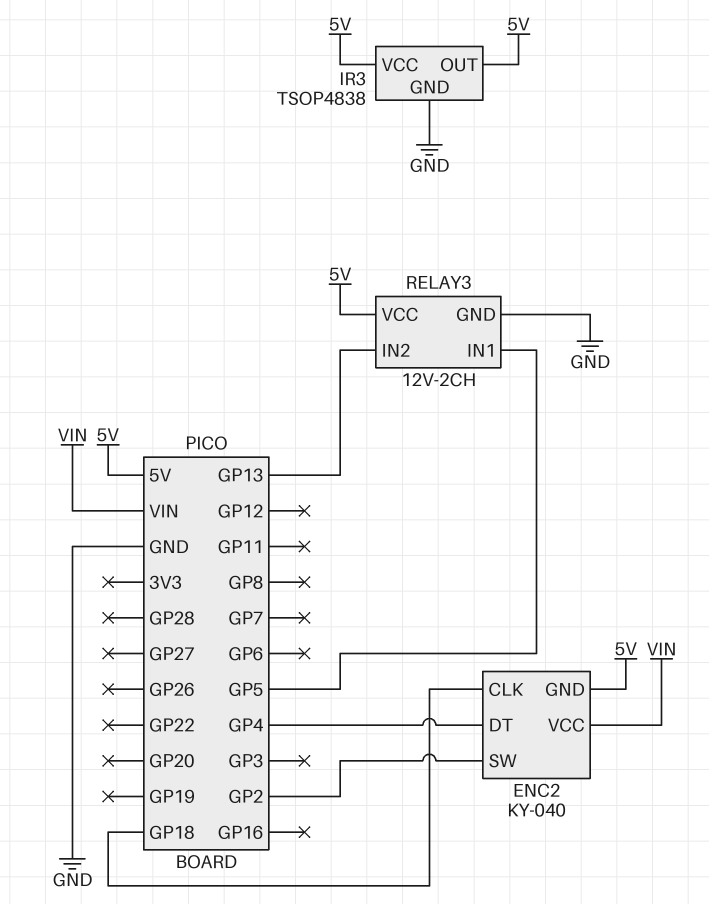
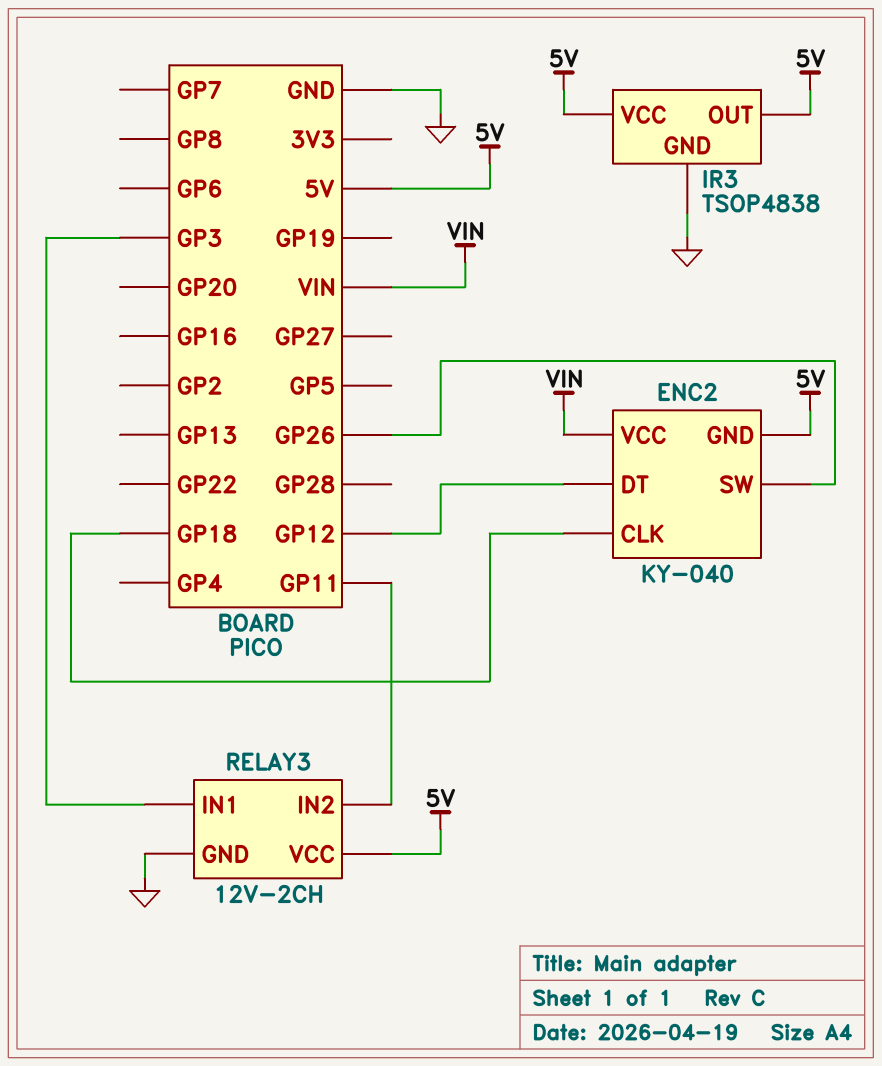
ENC2 pin DT: GP4 -> GP12
ENC2 pin SW: GP2 -> GP26
RELAY3 pin IN1: GP5 -> GP3
RELAY3 pin IN2: GP13 -> GP11

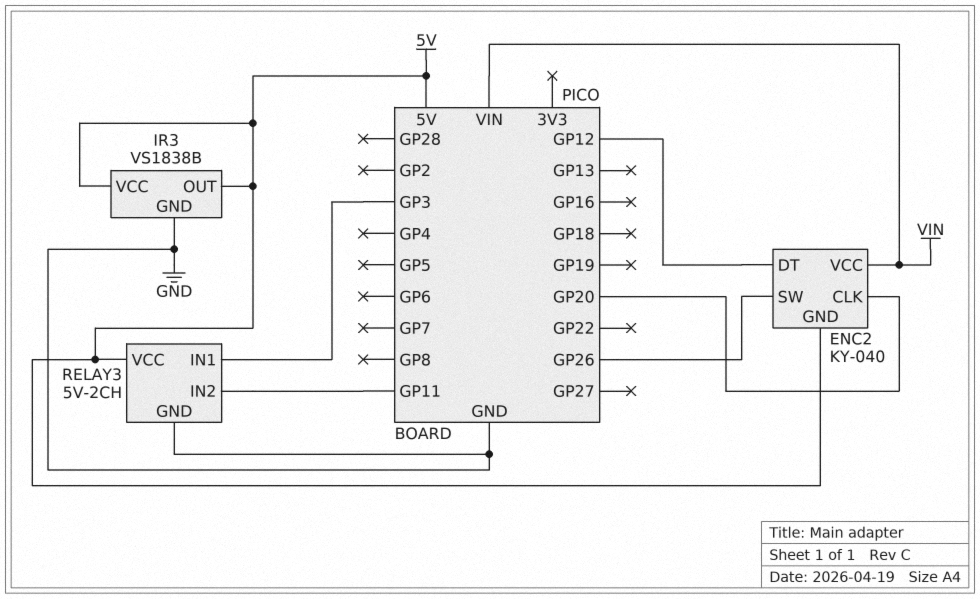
ENC2 pin CLK: GP18 -> GP20
IR3: TSOP4838 -> VS1838B
RELAY3: 12V-2CH -> 5V-2CH

